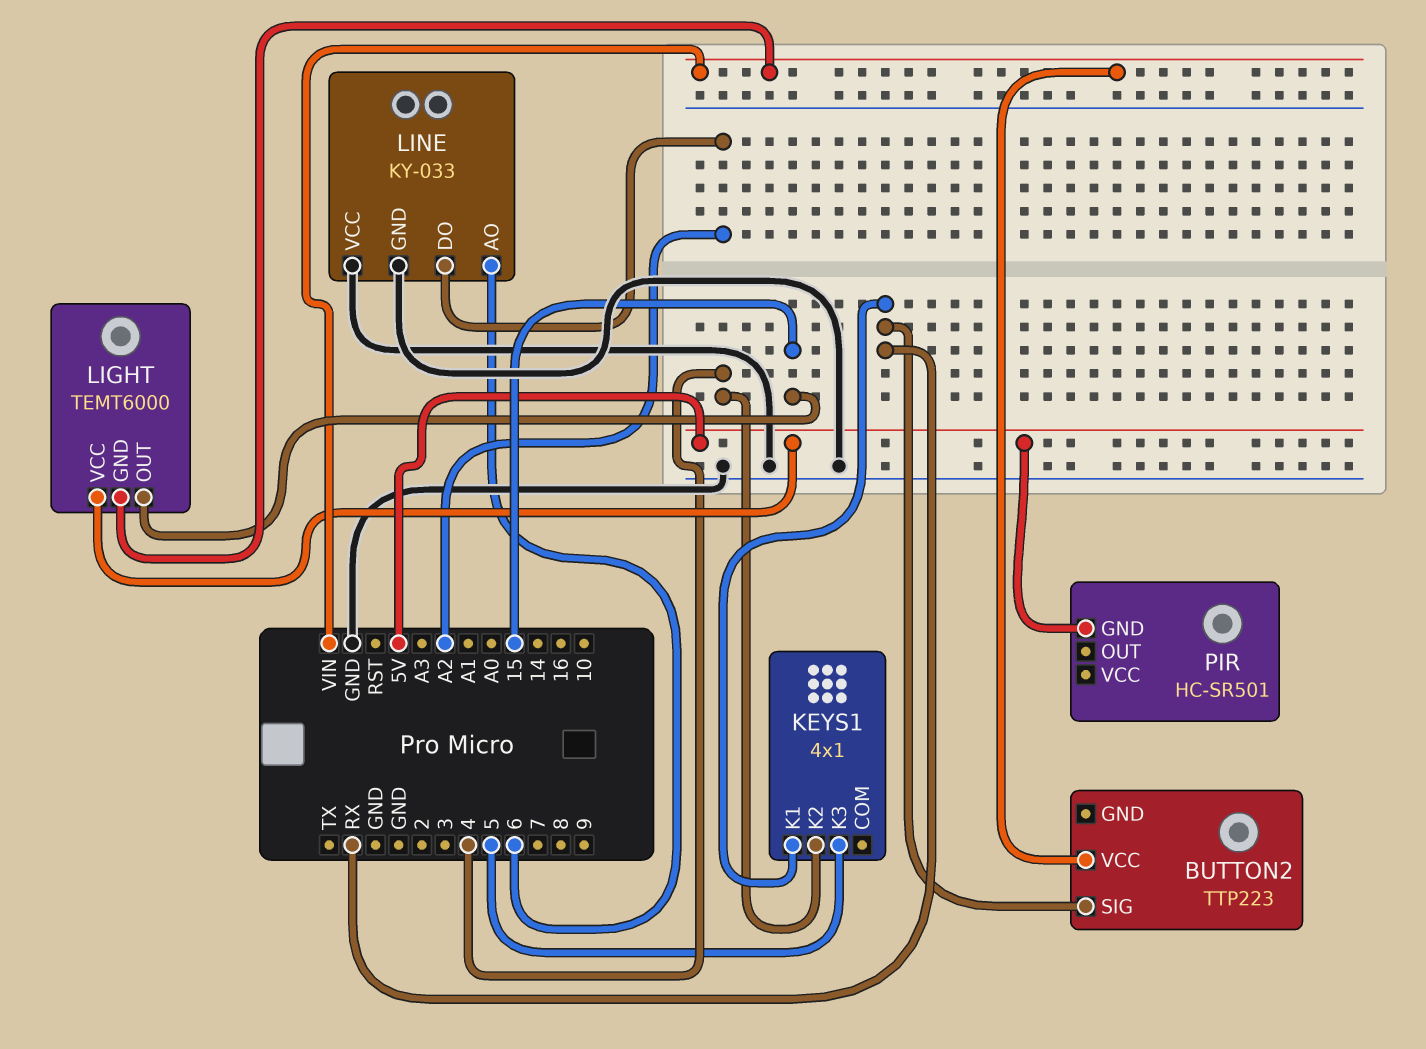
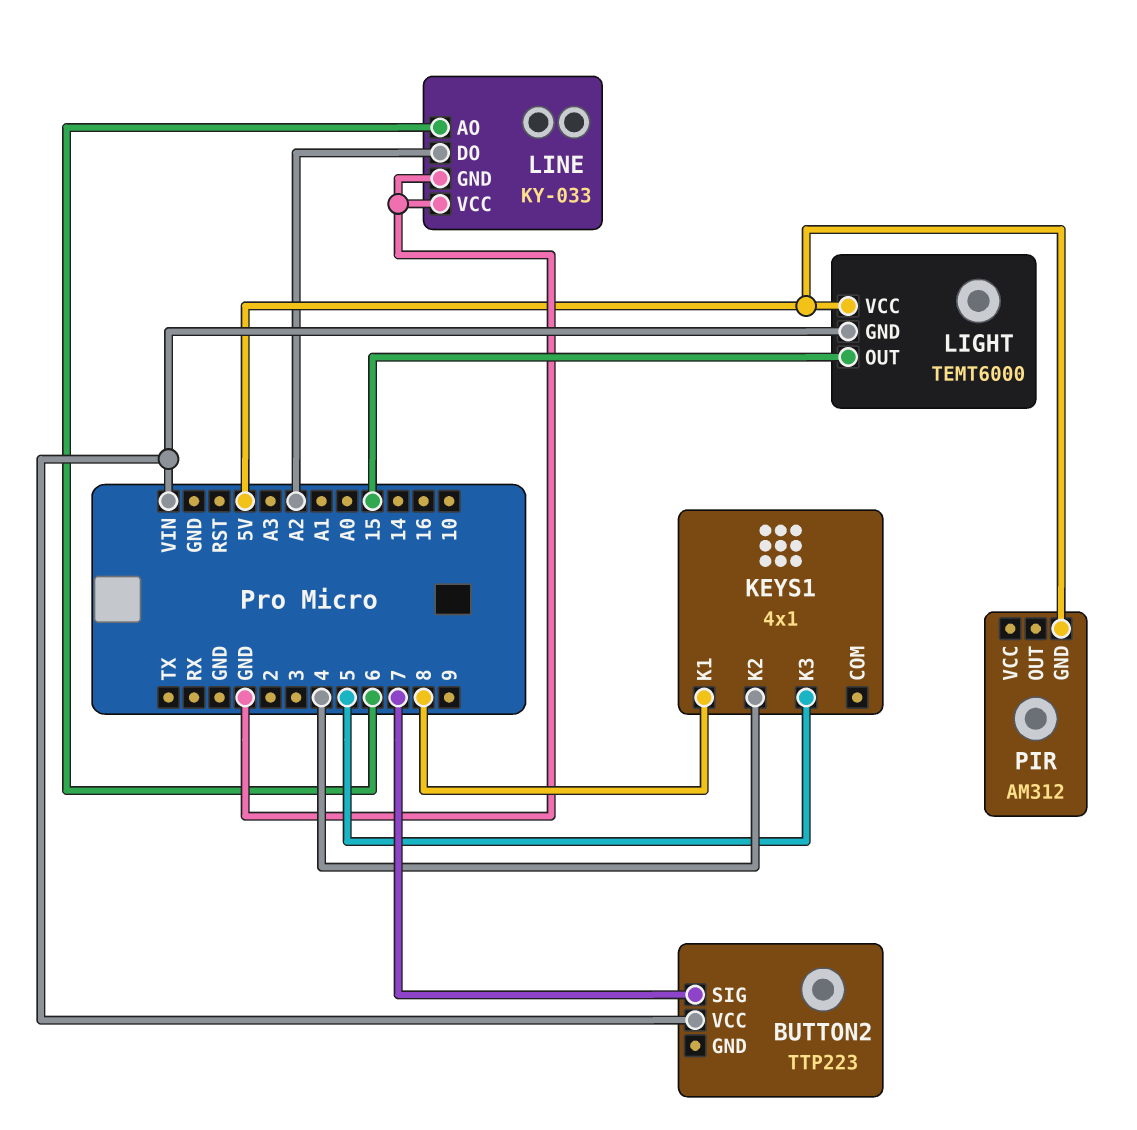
BUTTON2 pin SIG: RX -> 7
KEYS1 pin K1: RX -> 8
PIR: HC-SR501 -> AM312

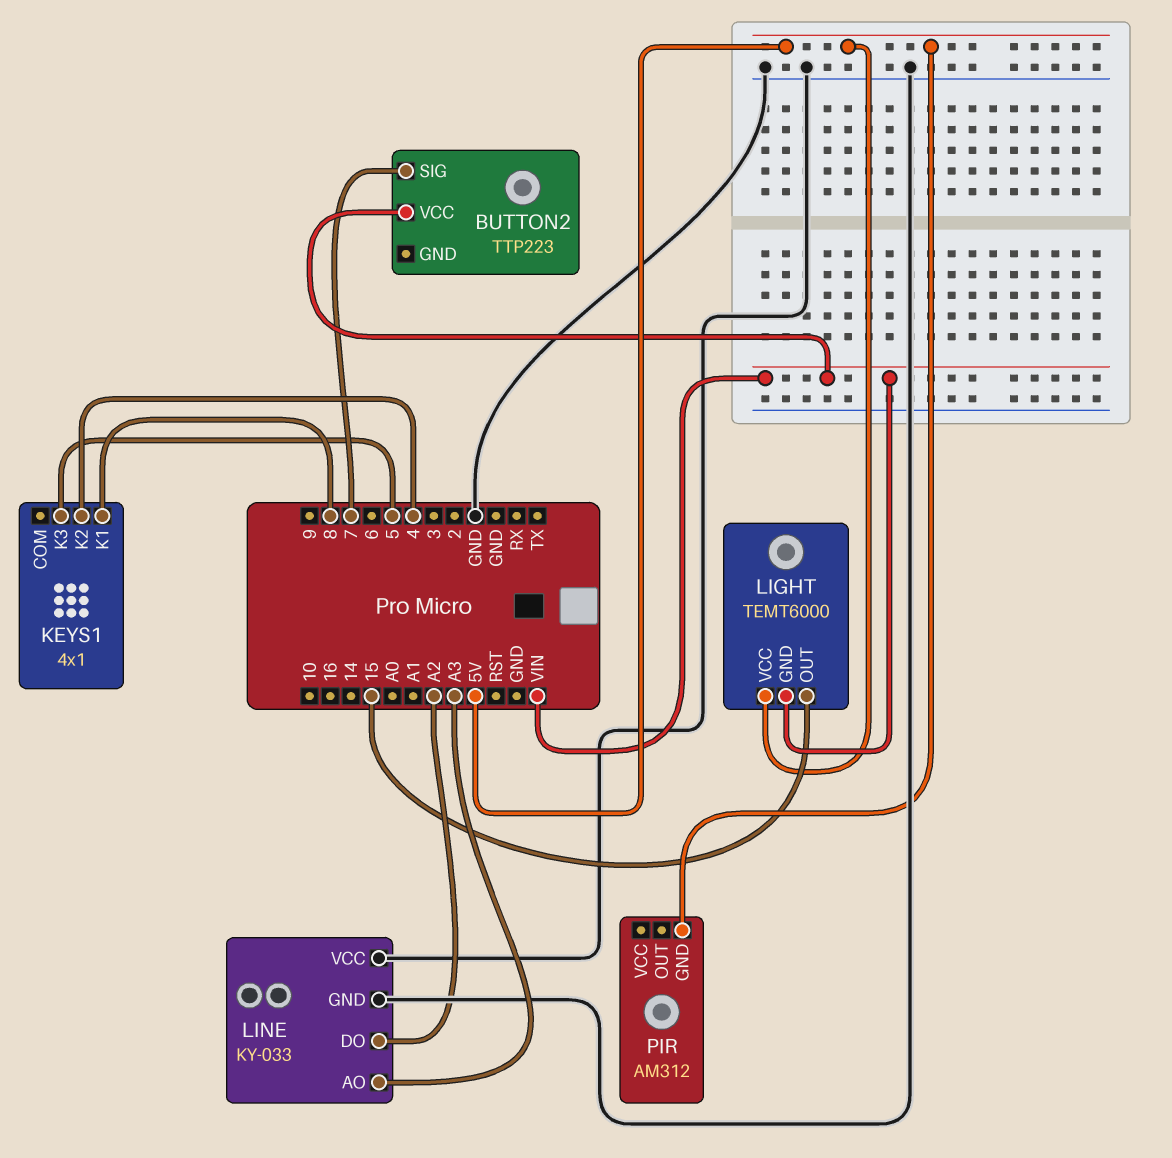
LINE pin AO: 6 -> A3

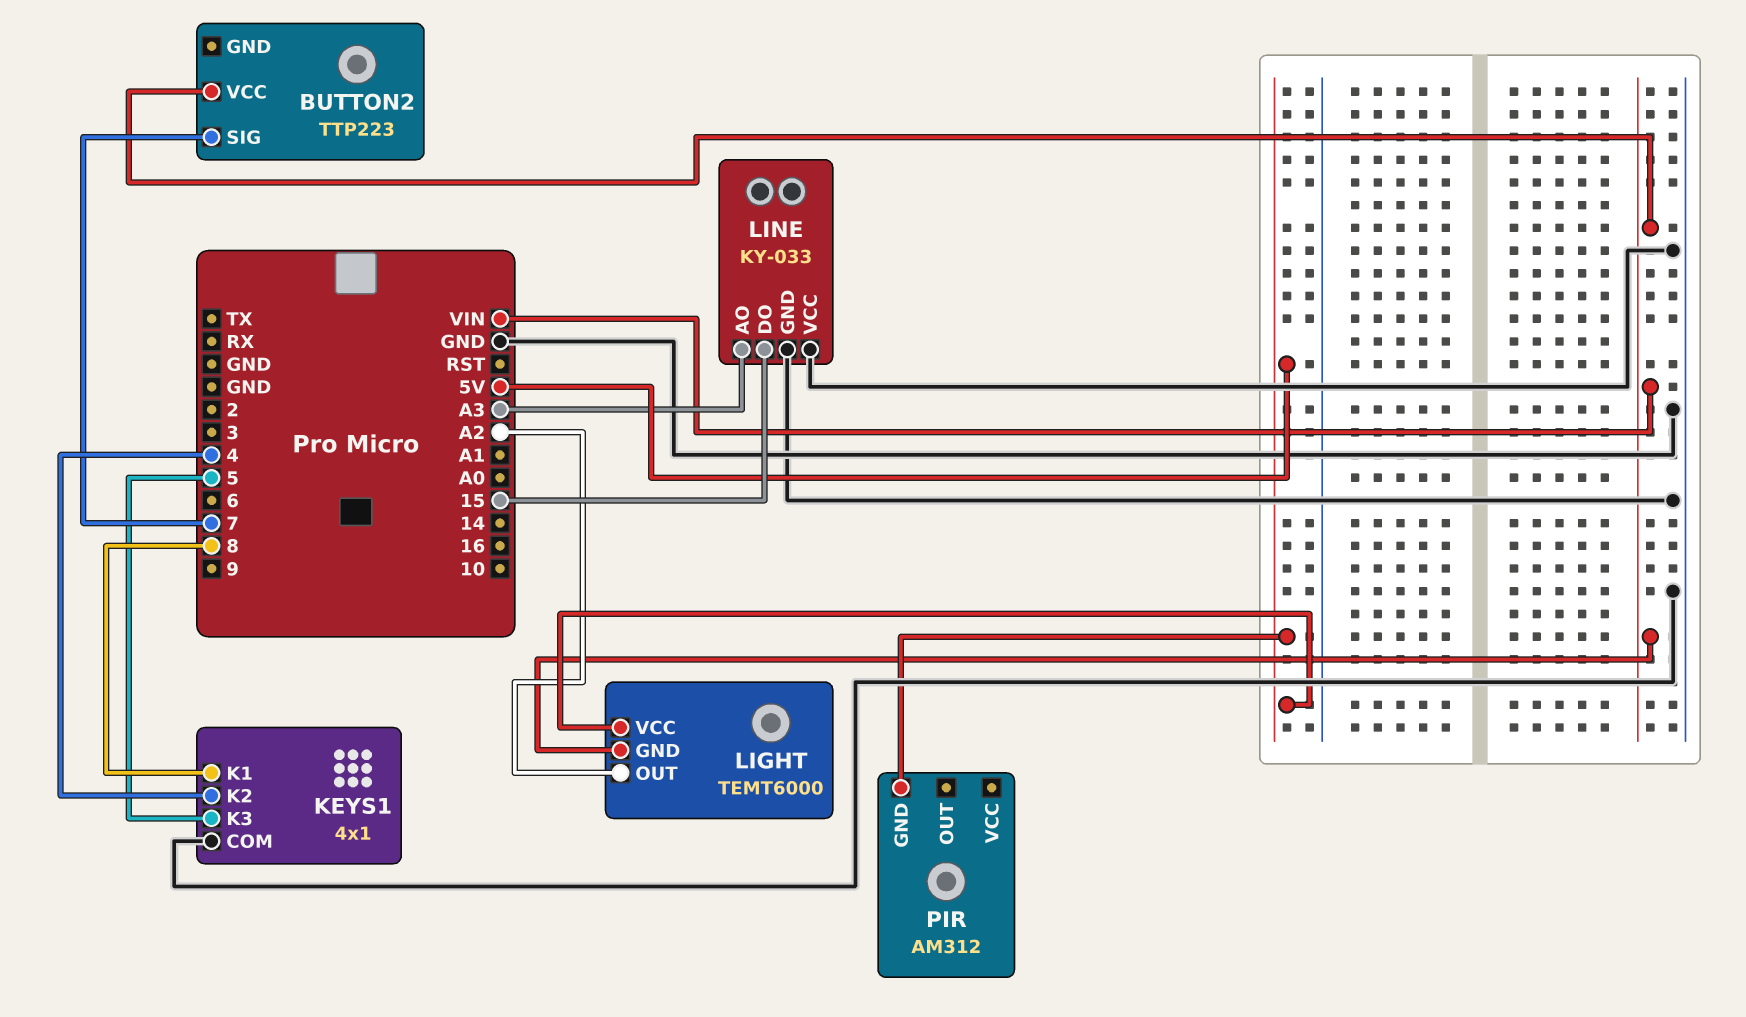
KEYS1 pin COM: none -> GND
LIGHT pin OUT: 15 -> A2
LINE pin DO: A2 -> 15

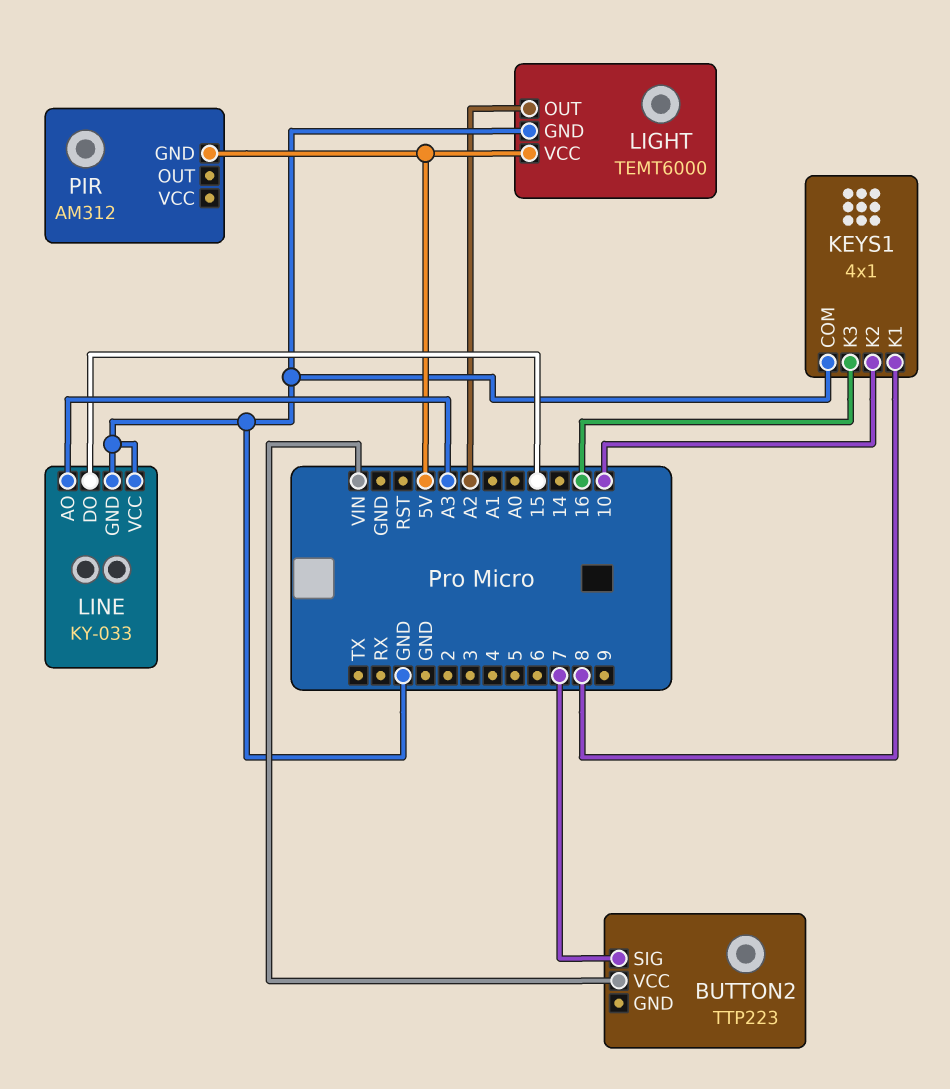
KEYS1 pin K2: 4 -> 10
KEYS1 pin K3: 5 -> 16
LIGHT pin GND: VIN -> GND

